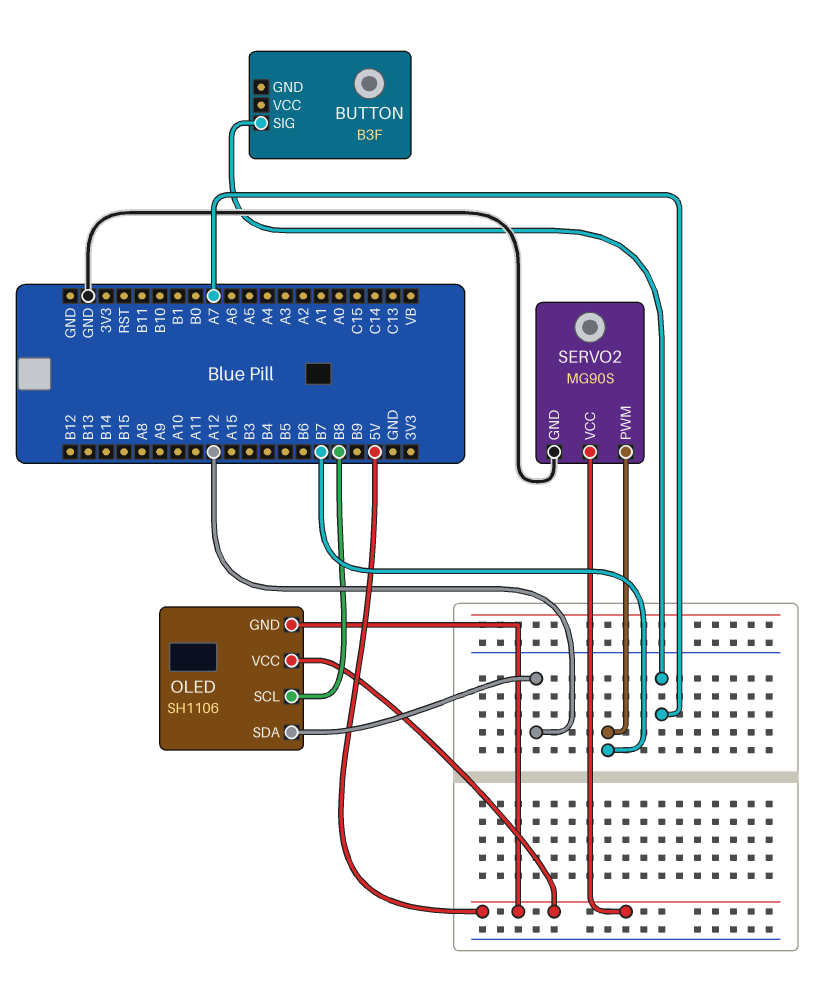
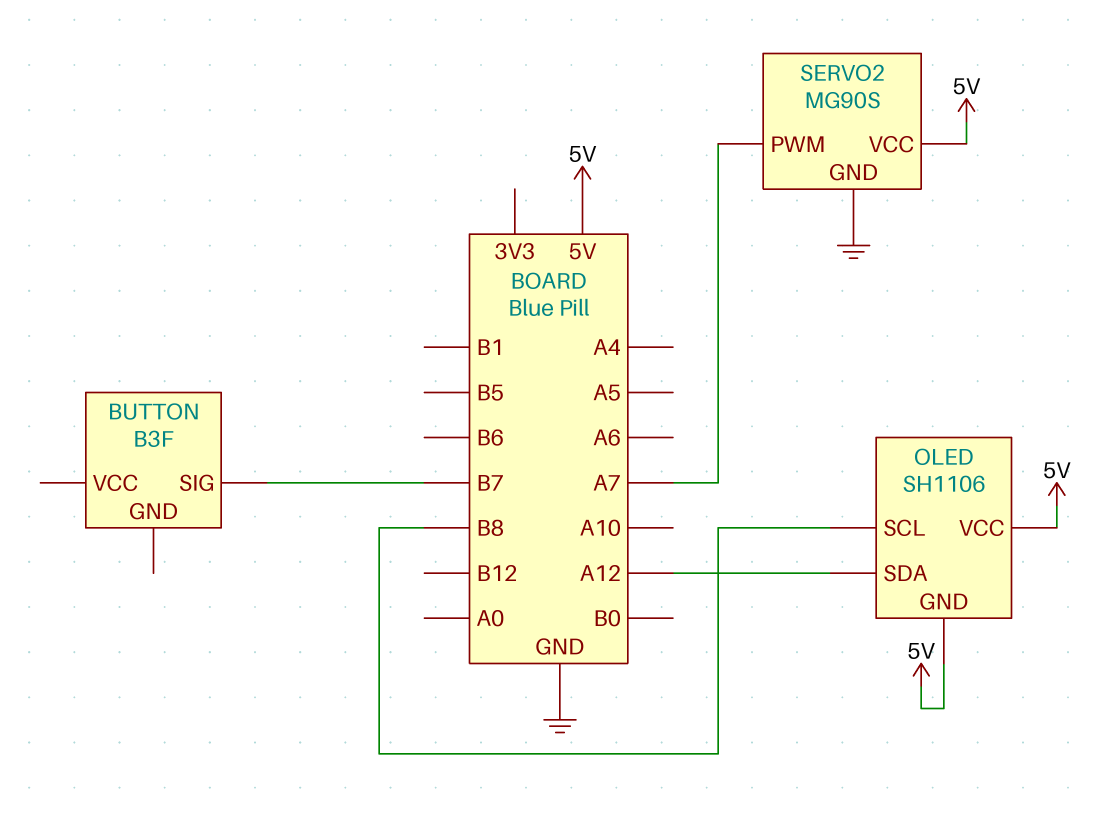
BUTTON pin SIG: A7 -> B7
SERVO2 pin PWM: B7 -> A7

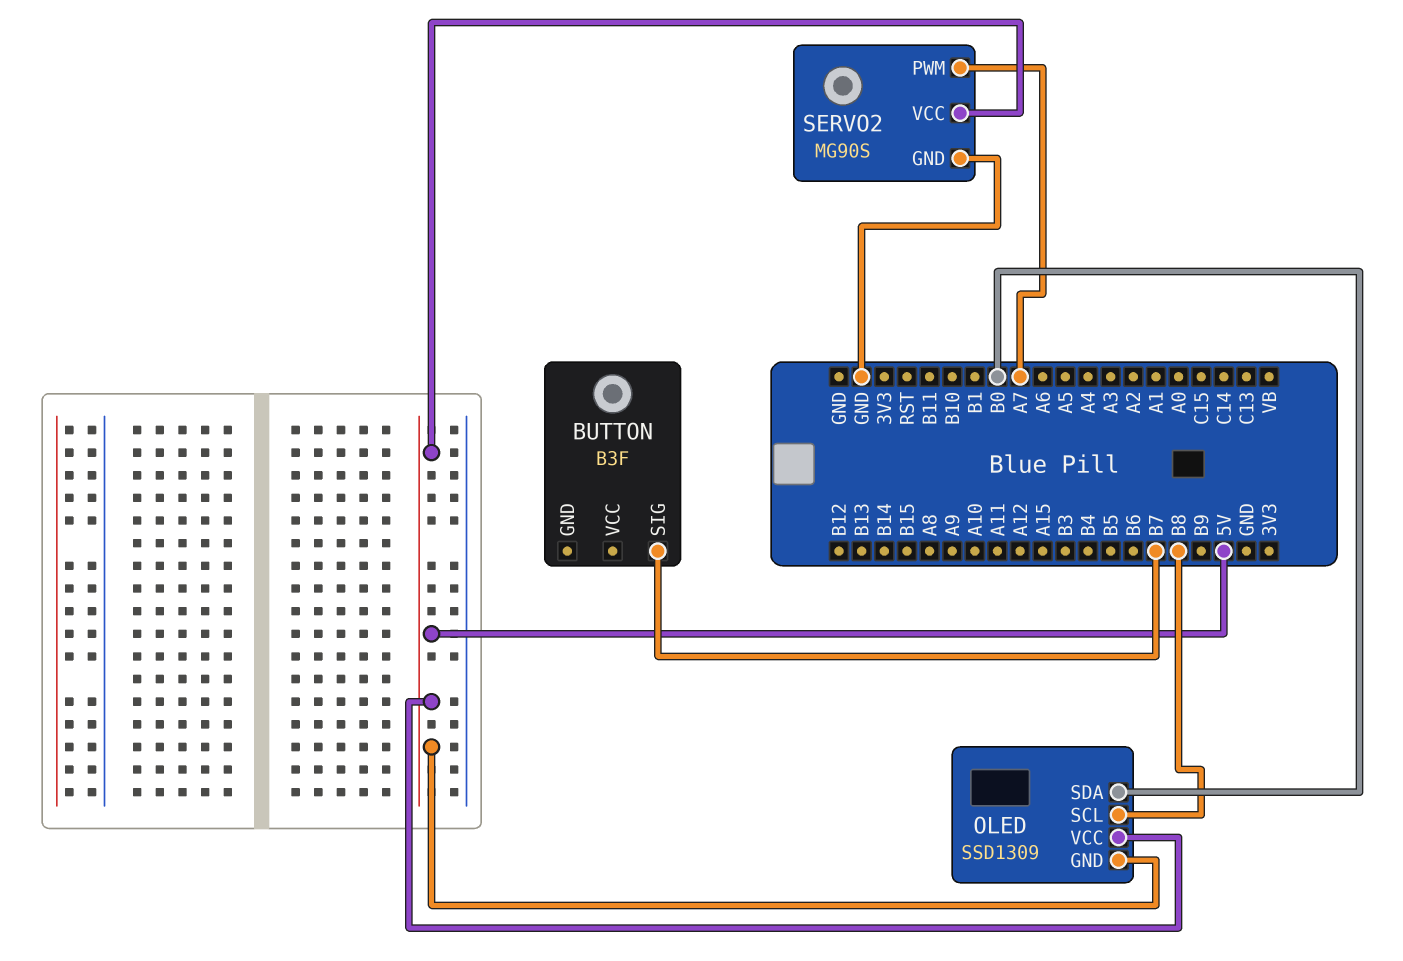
OLED: SH1106 -> SSD1309
OLED pin SDA: A12 -> B0

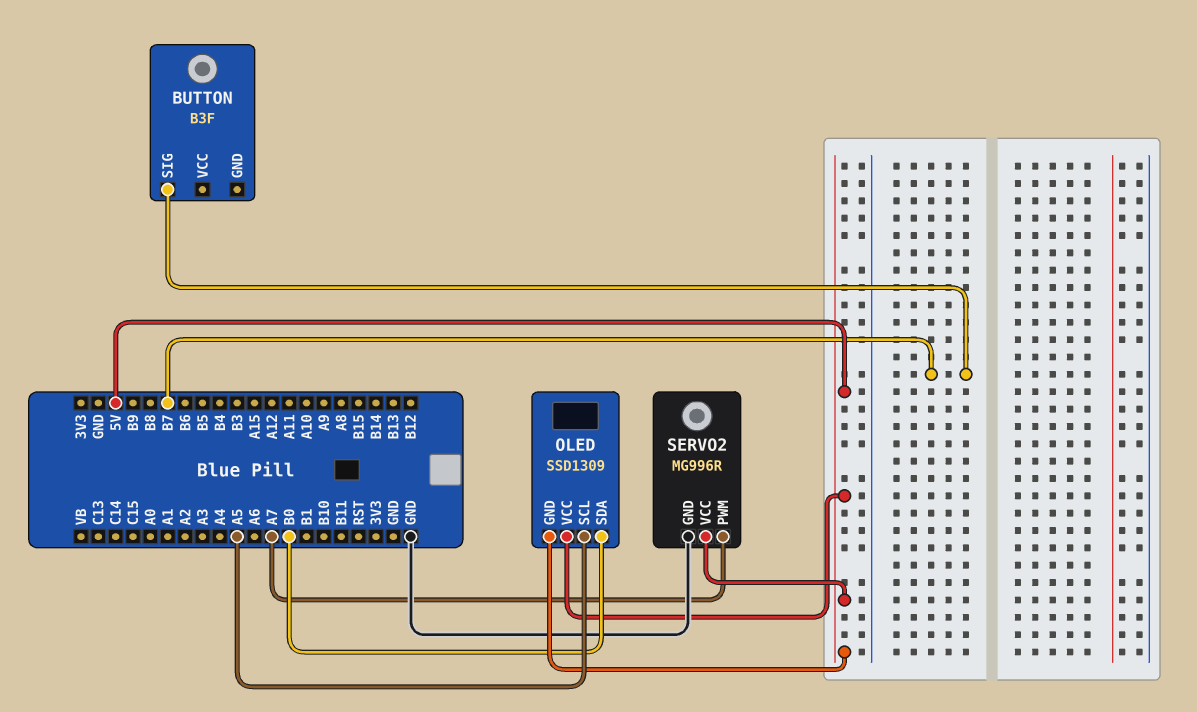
OLED pin SCL: B8 -> A5
SERVO2: MG90S -> MG996R

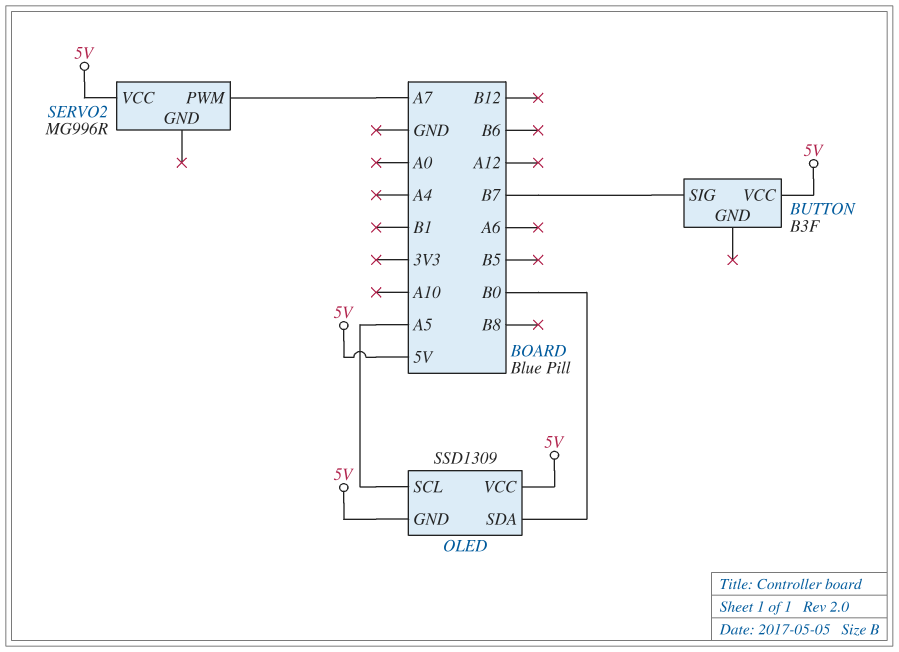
BUTTON pin VCC: none -> 5V
SERVO2 pin GND: GND -> none

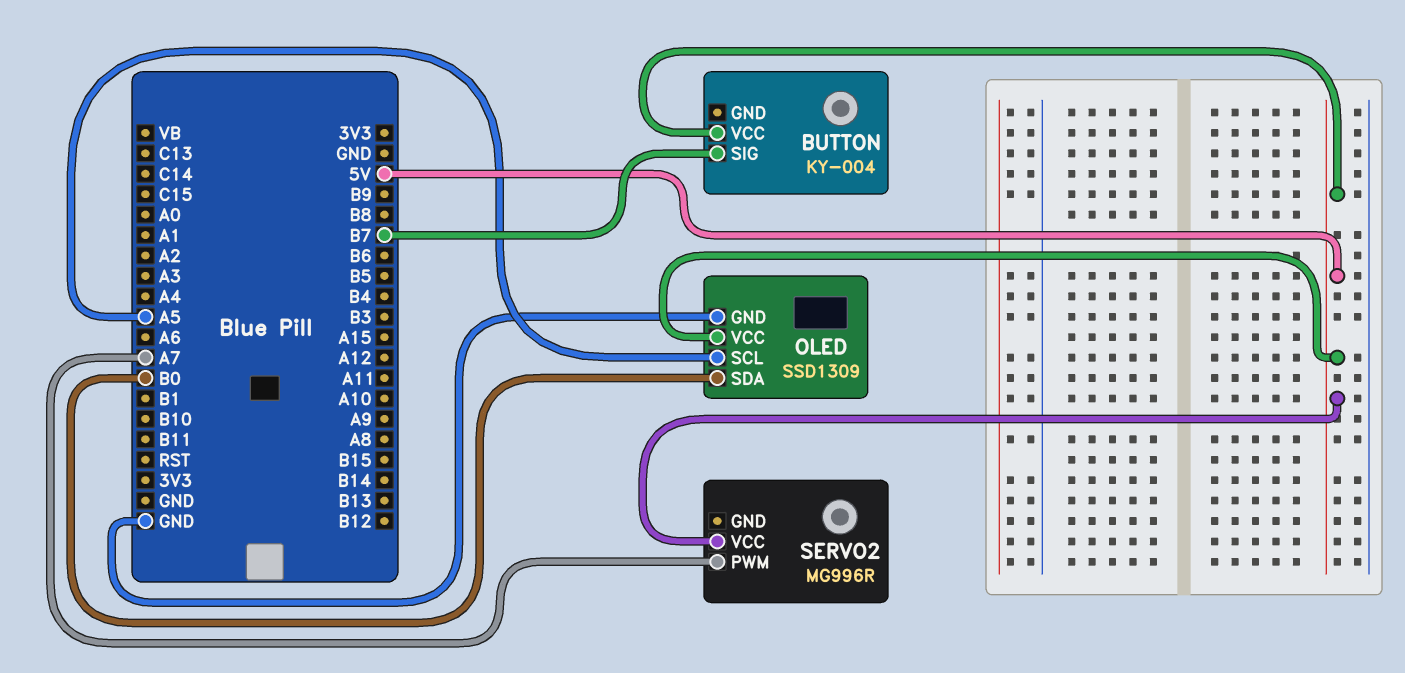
BUTTON: B3F -> KY-004
OLED pin GND: 5V -> GND

